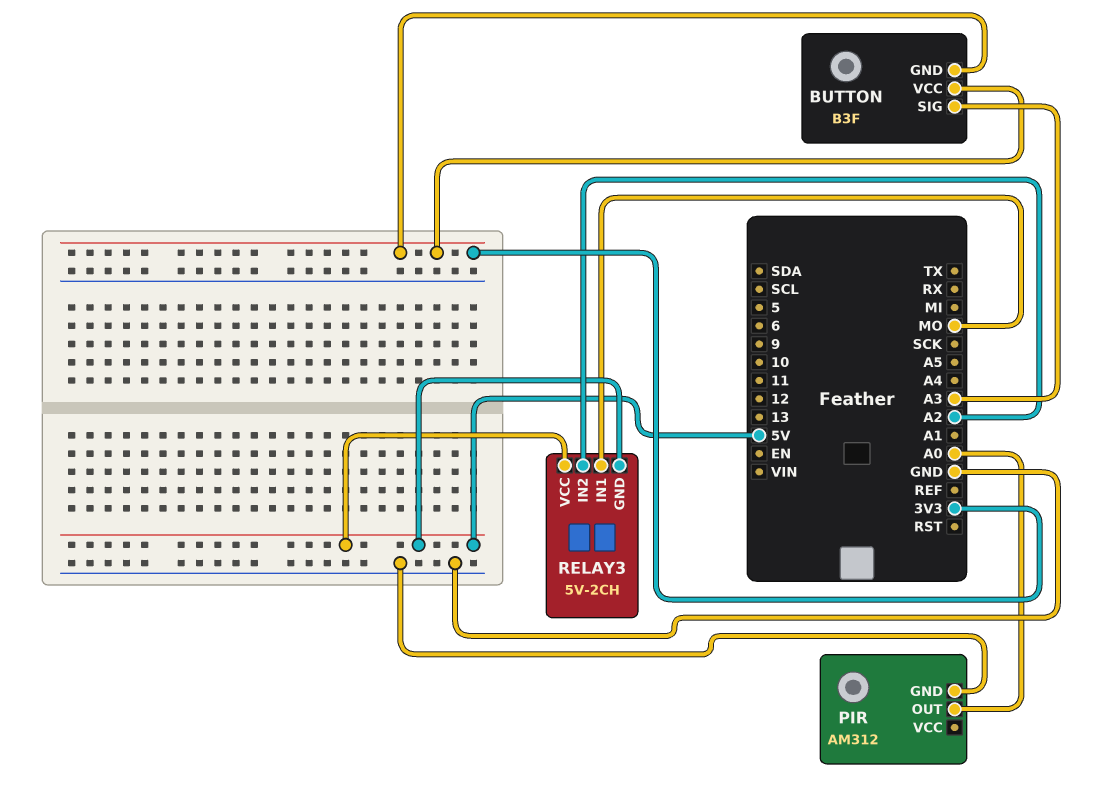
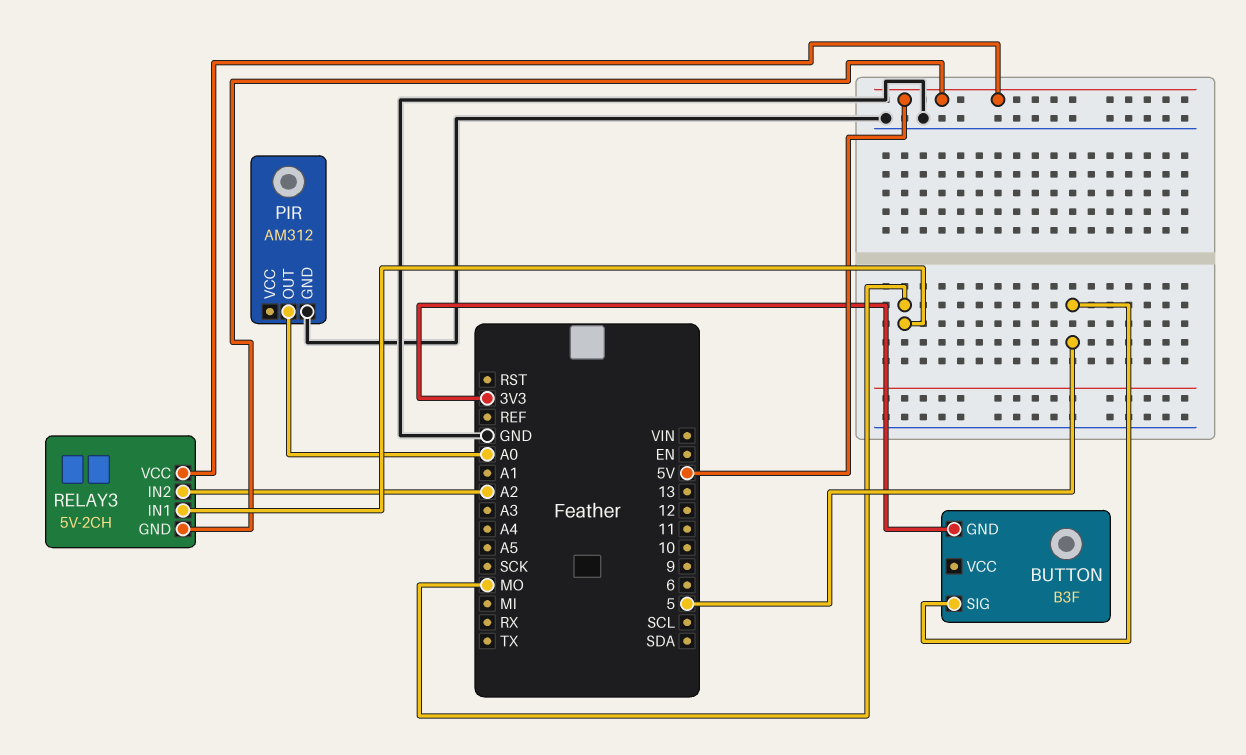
BUTTON pin SIG: A3 -> 5
BUTTON pin VCC: 3V3 -> none

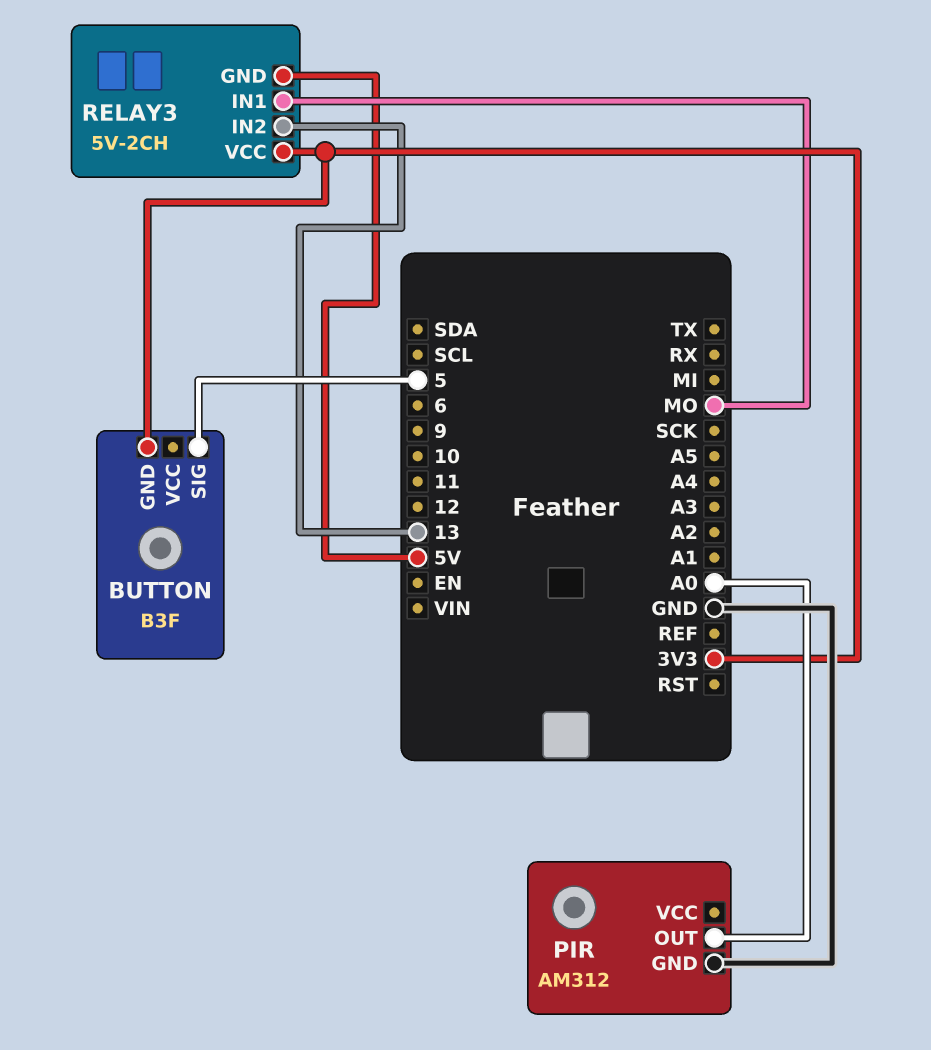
RELAY3 pin IN2: A2 -> 13
RELAY3 pin VCC: 5V -> 3V3

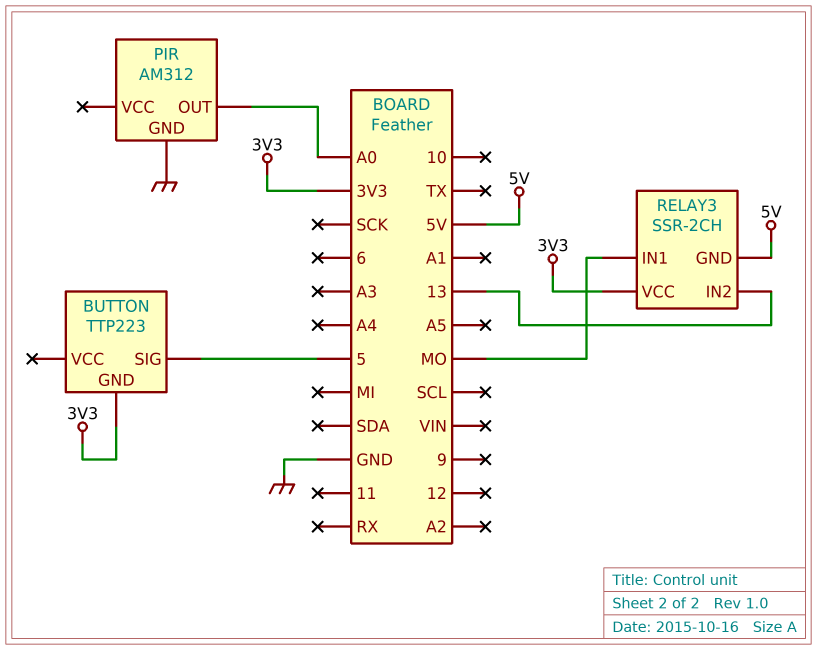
BUTTON: B3F -> TTP223
RELAY3: 5V-2CH -> SSR-2CH

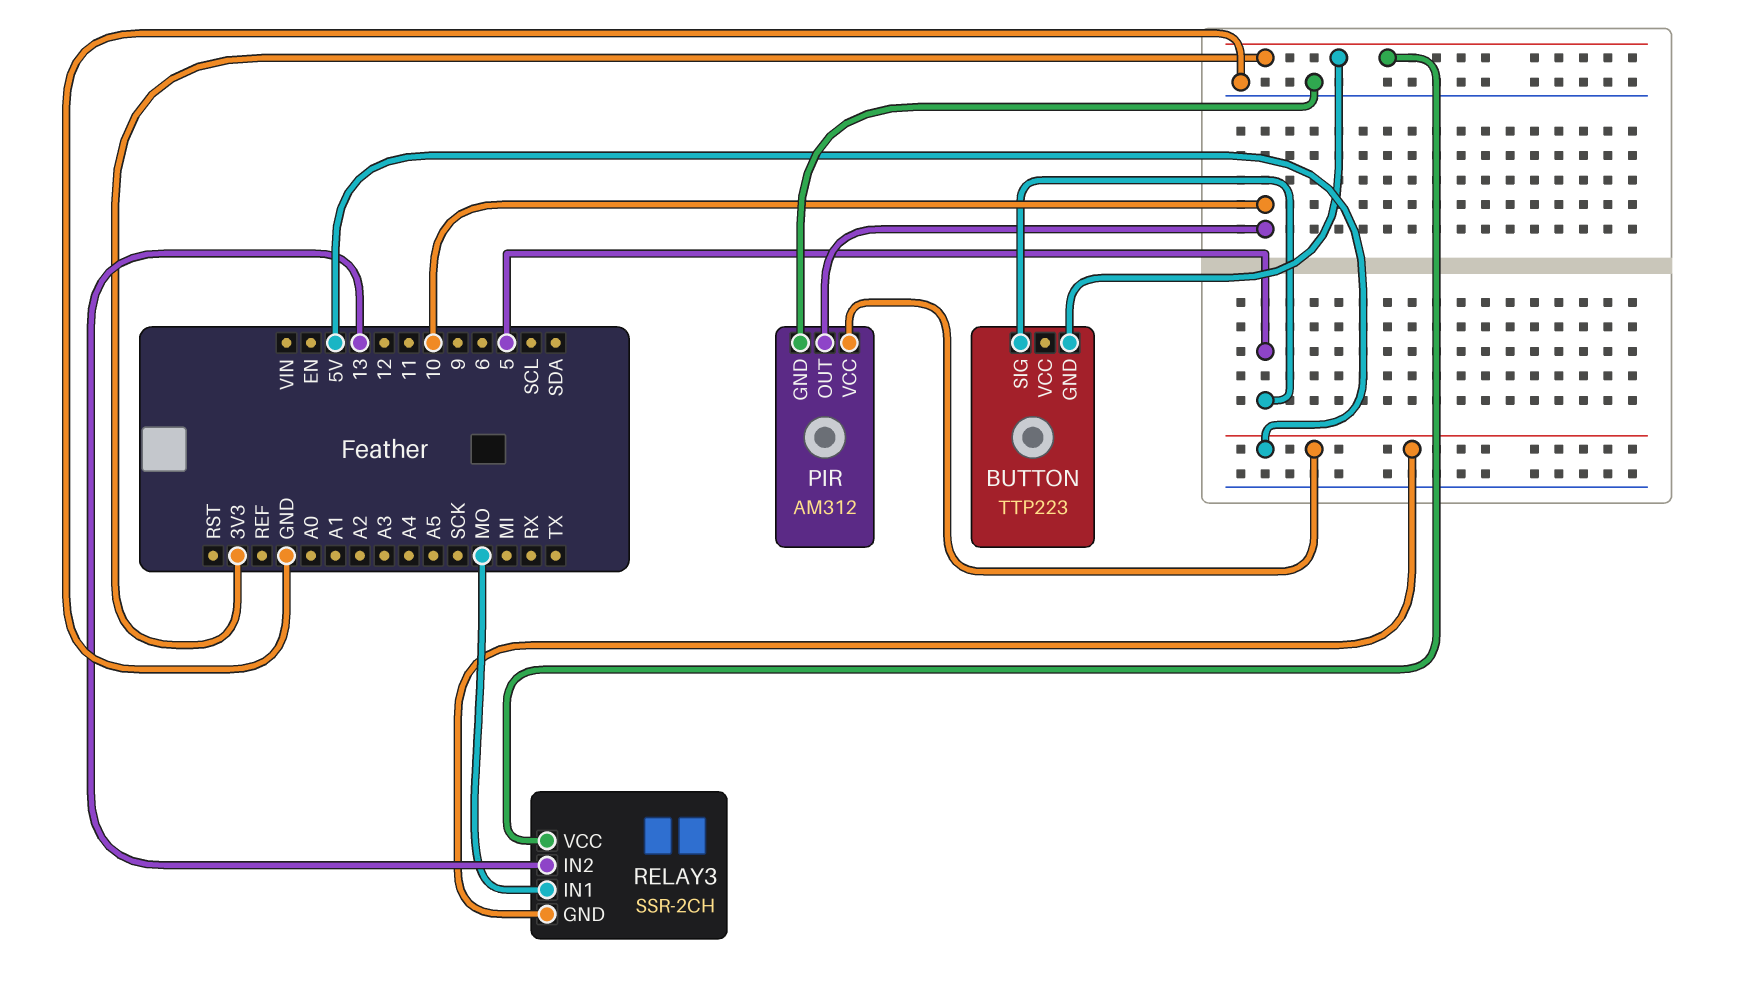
PIR pin OUT: A0 -> 10
PIR pin VCC: none -> 5V

